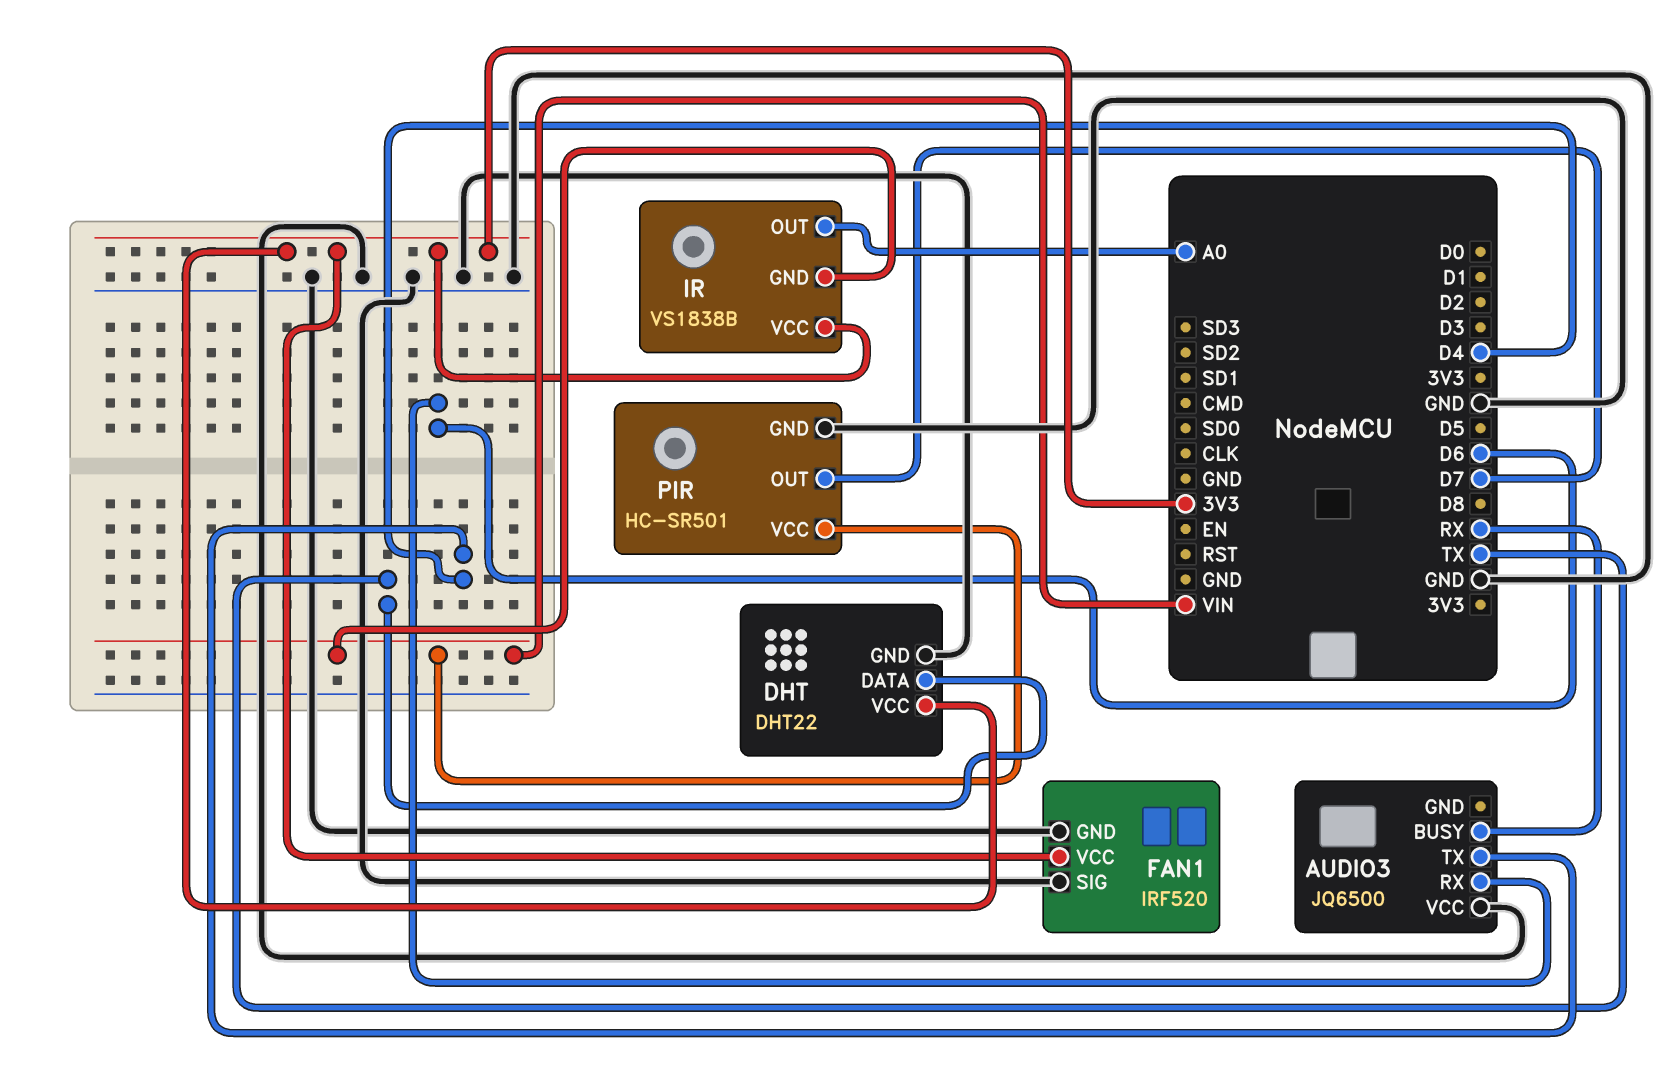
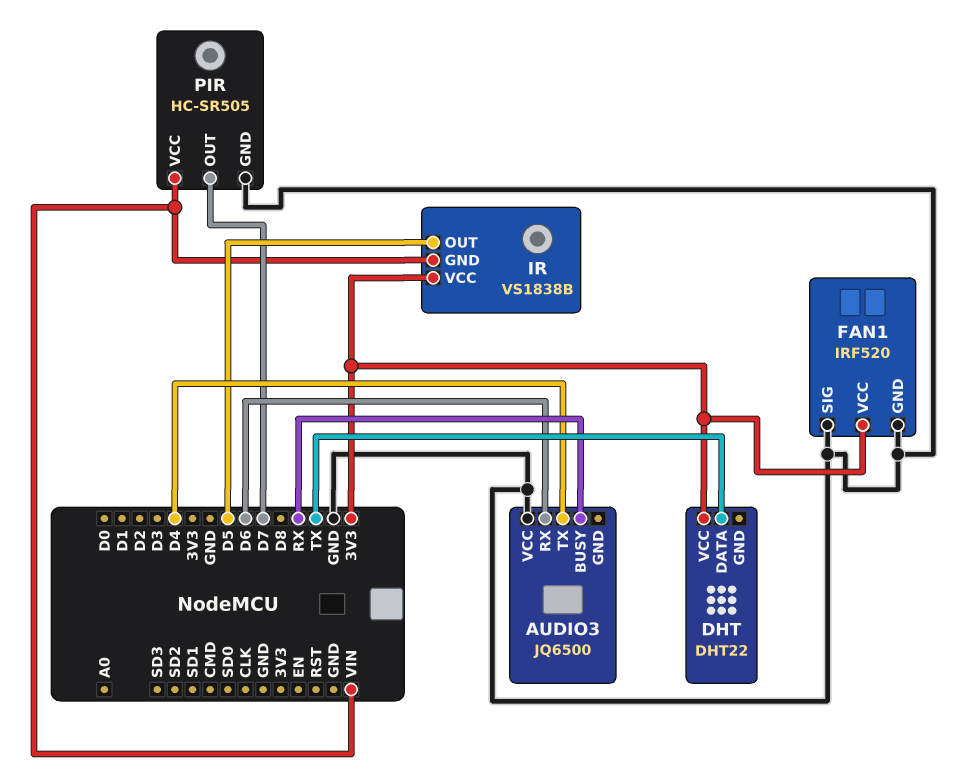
DHT pin GND: GND -> none
IR pin OUT: A0 -> D5
PIR: HC-SR501 -> HC-SR505

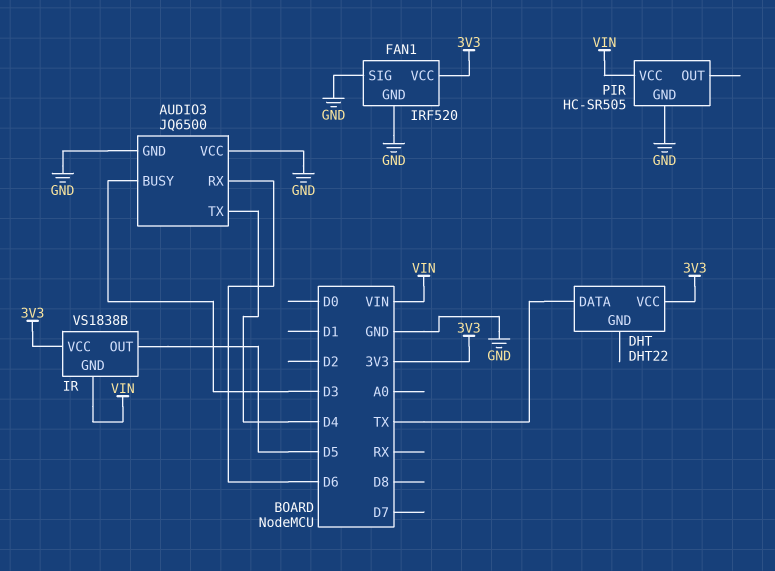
AUDIO3 pin BUSY: RX -> D3
AUDIO3 pin GND: none -> GND
PIR pin OUT: D7 -> none

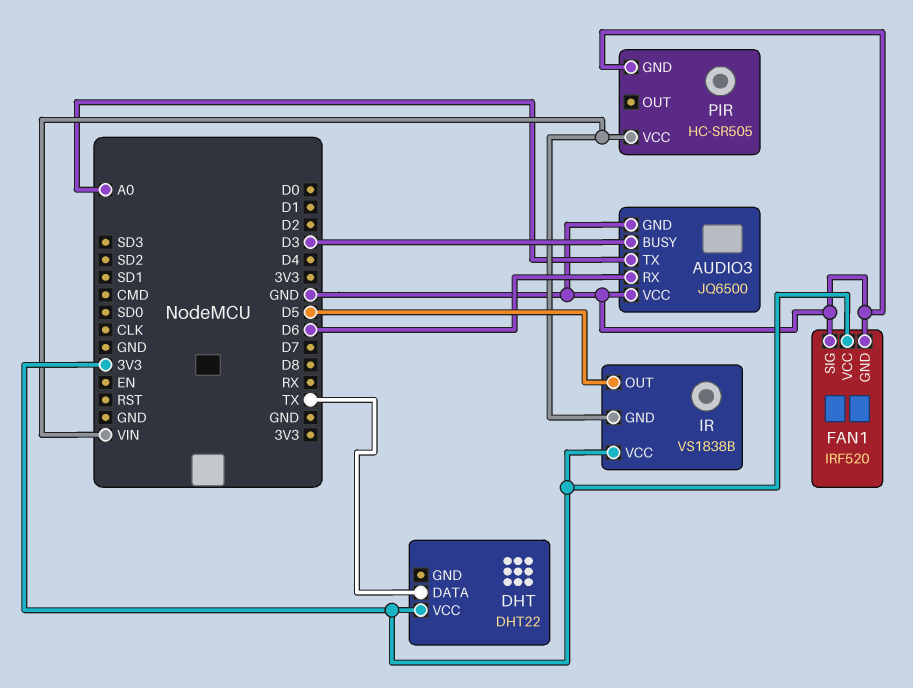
AUDIO3 pin TX: D4 -> A0

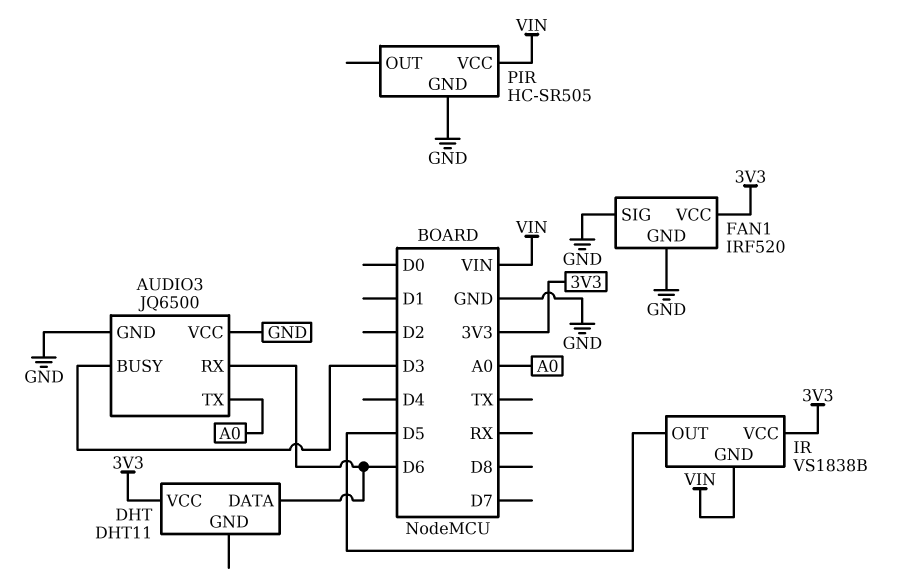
DHT: DHT22 -> DHT11
DHT pin DATA: TX -> D6

